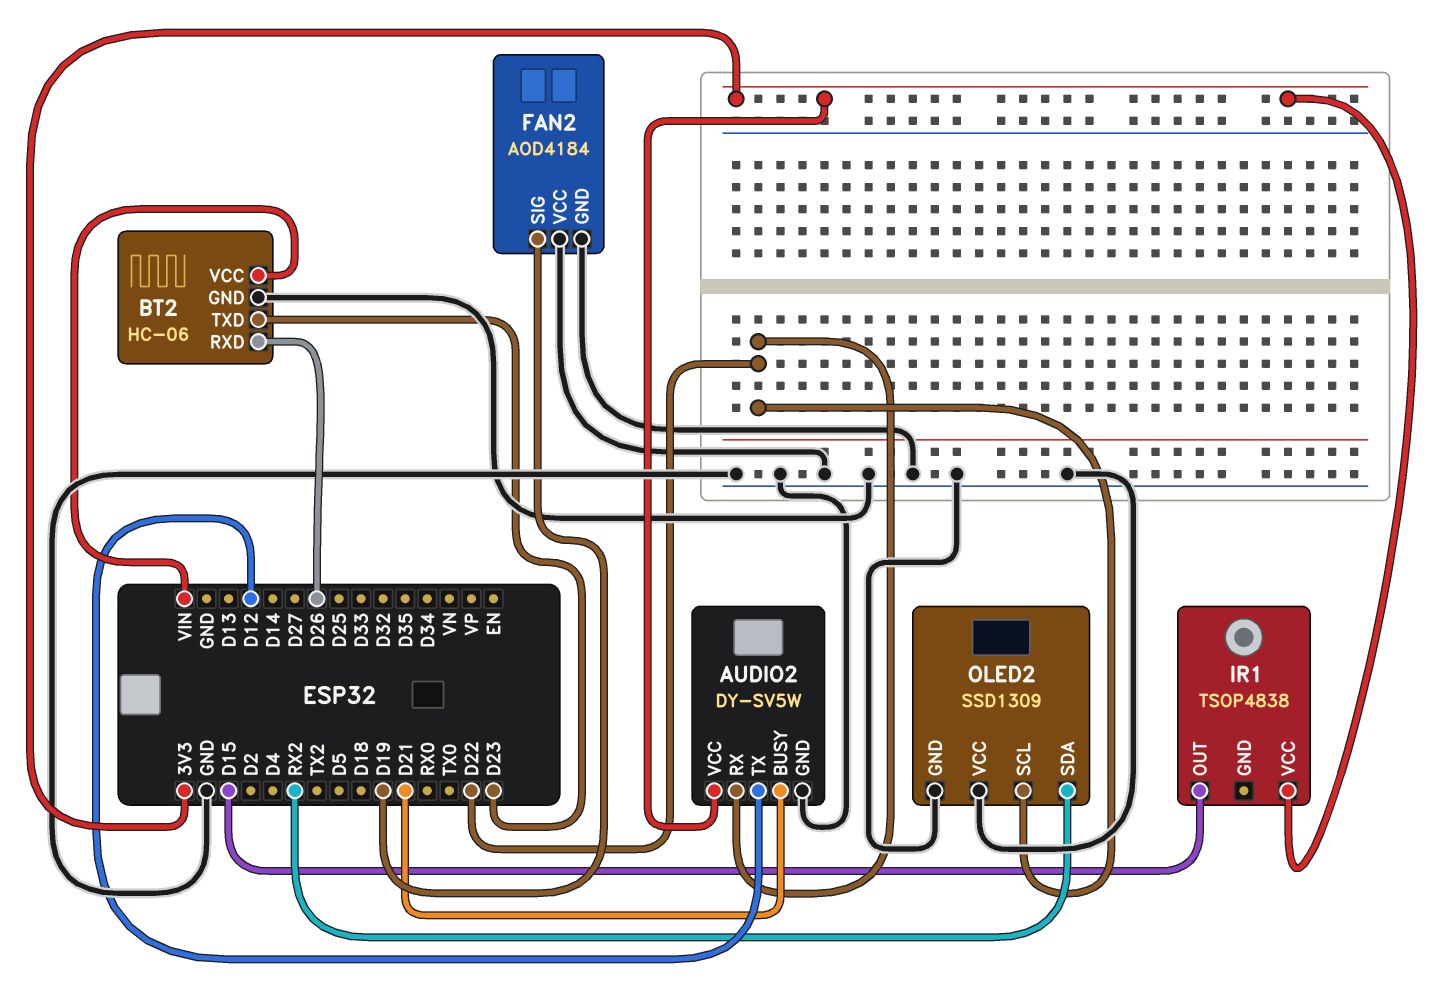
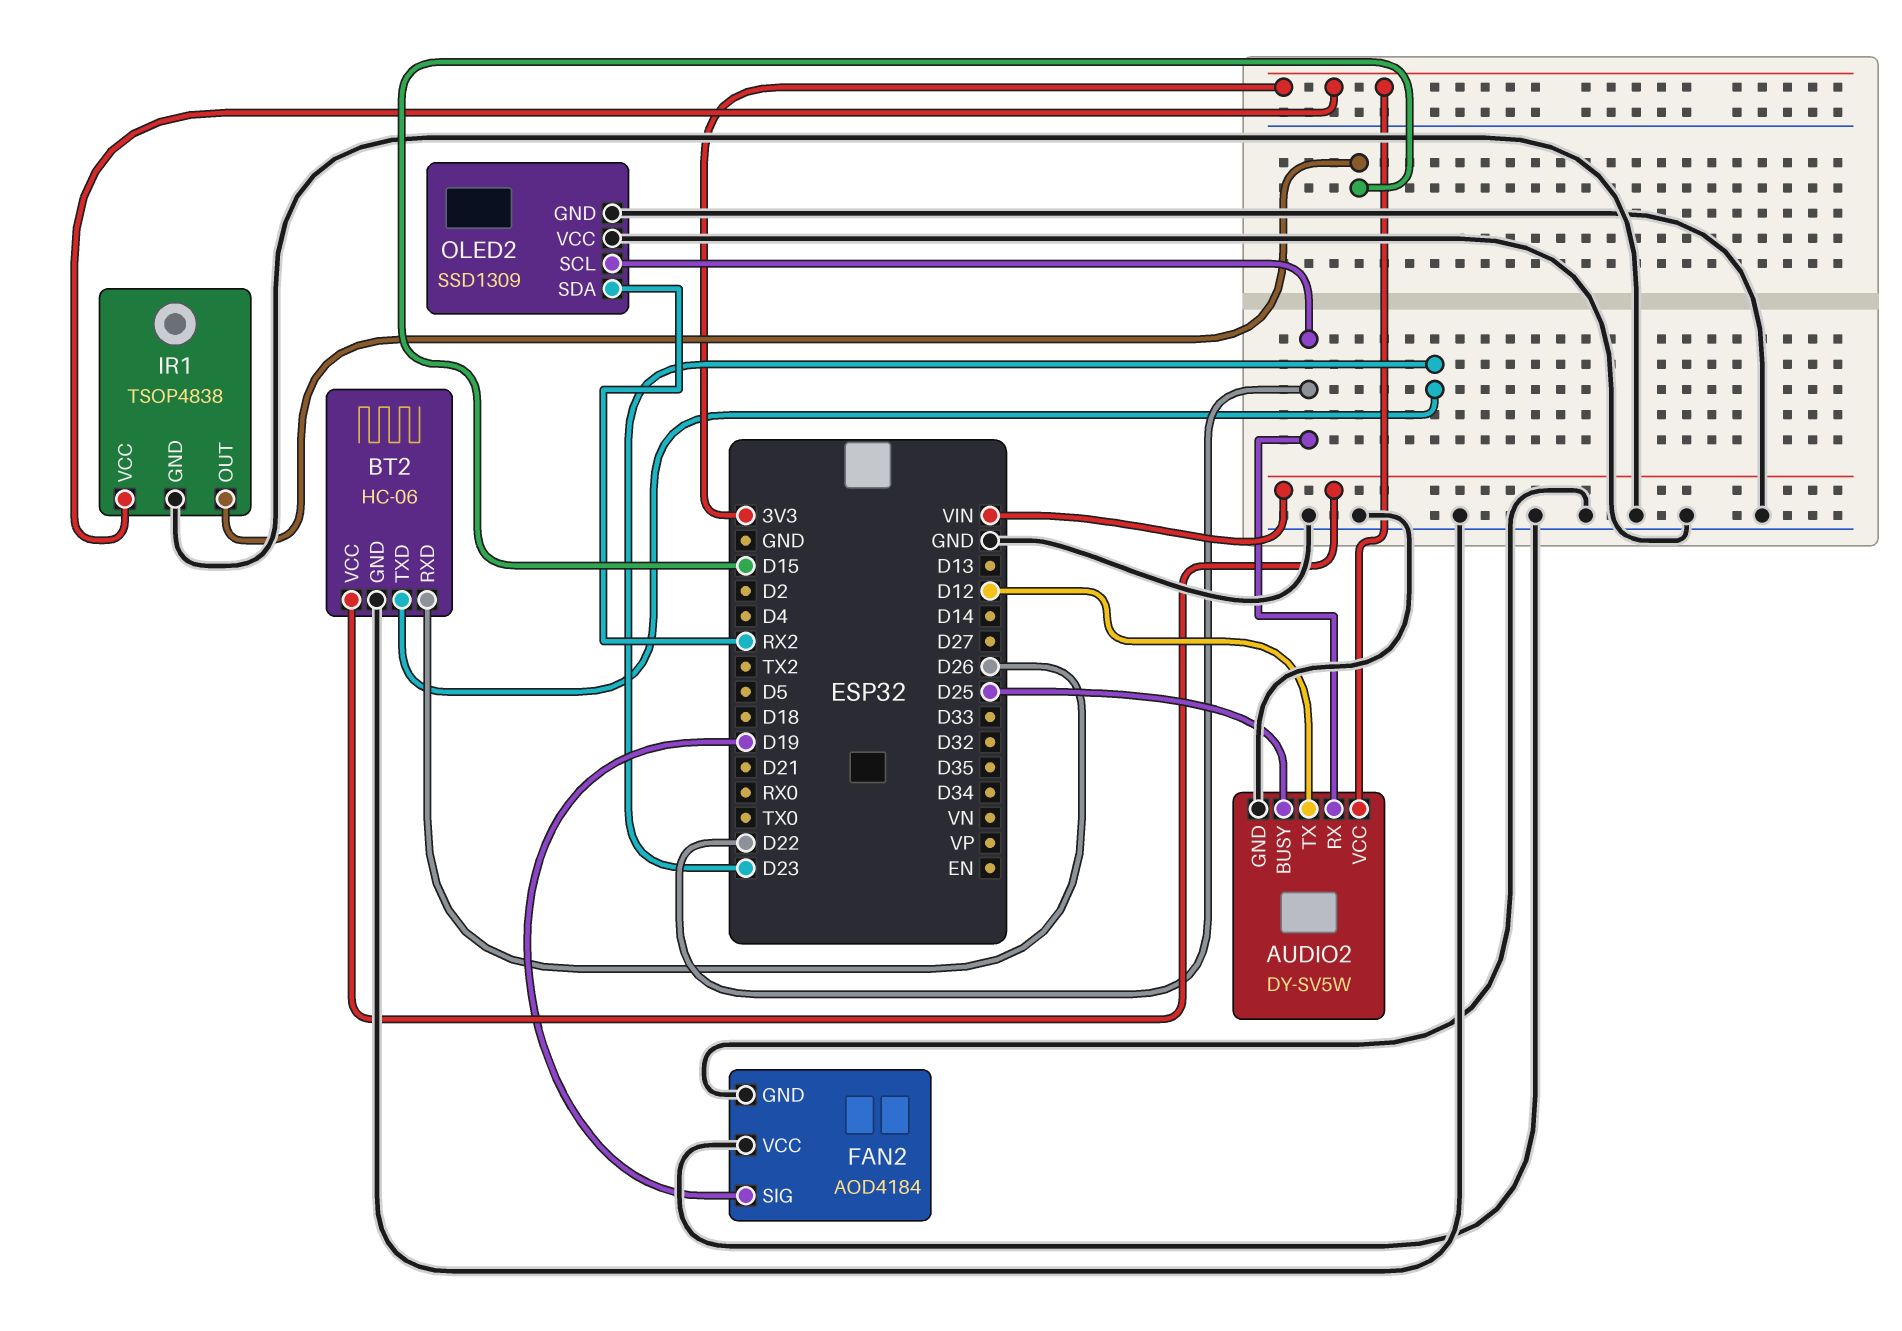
AUDIO2 pin BUSY: D21 -> D25
IR1 pin GND: none -> GND

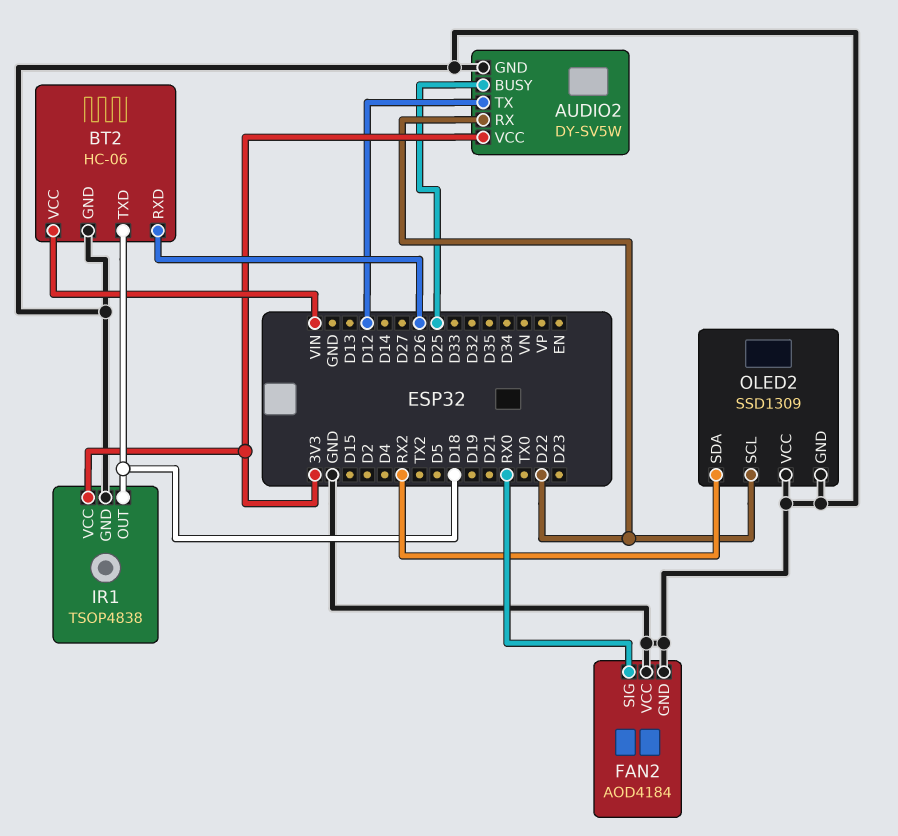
BT2 pin TXD: D23 -> D18
FAN2 pin SIG: D19 -> RX0
IR1 pin OUT: D15 -> D18

